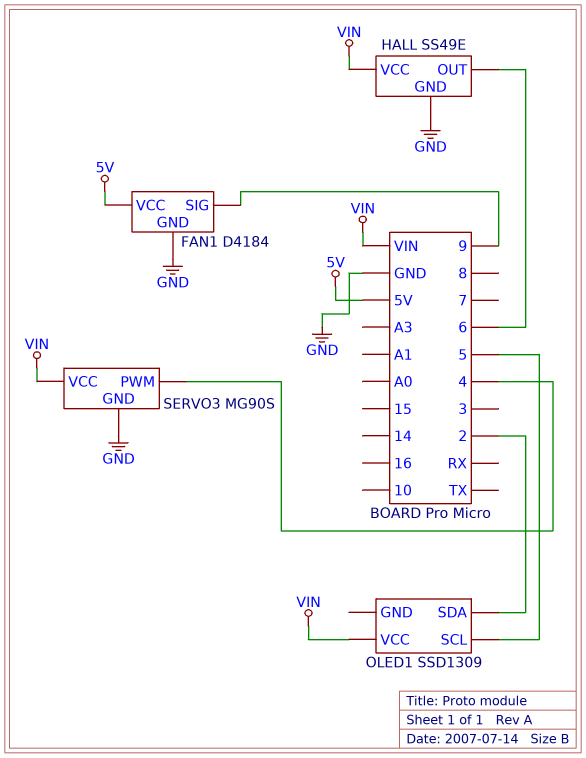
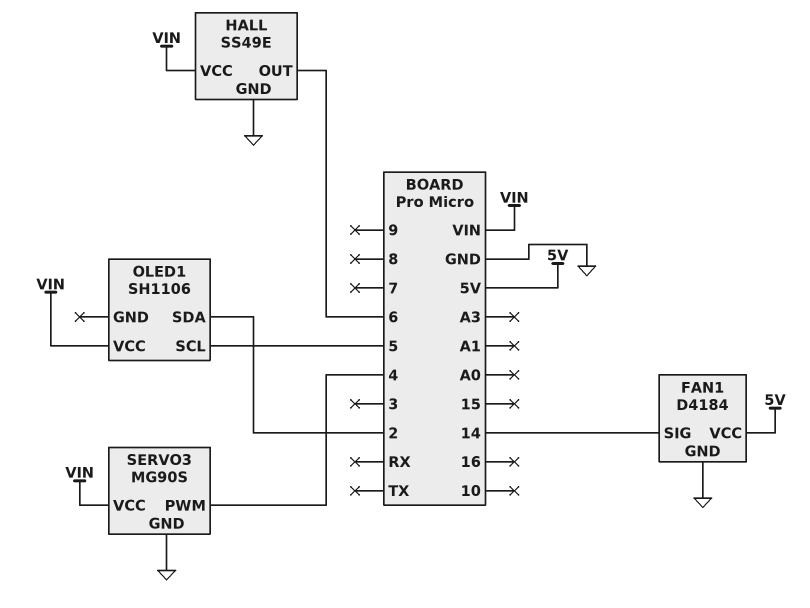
FAN1 pin SIG: 9 -> 14
OLED1: SSD1309 -> SH1106

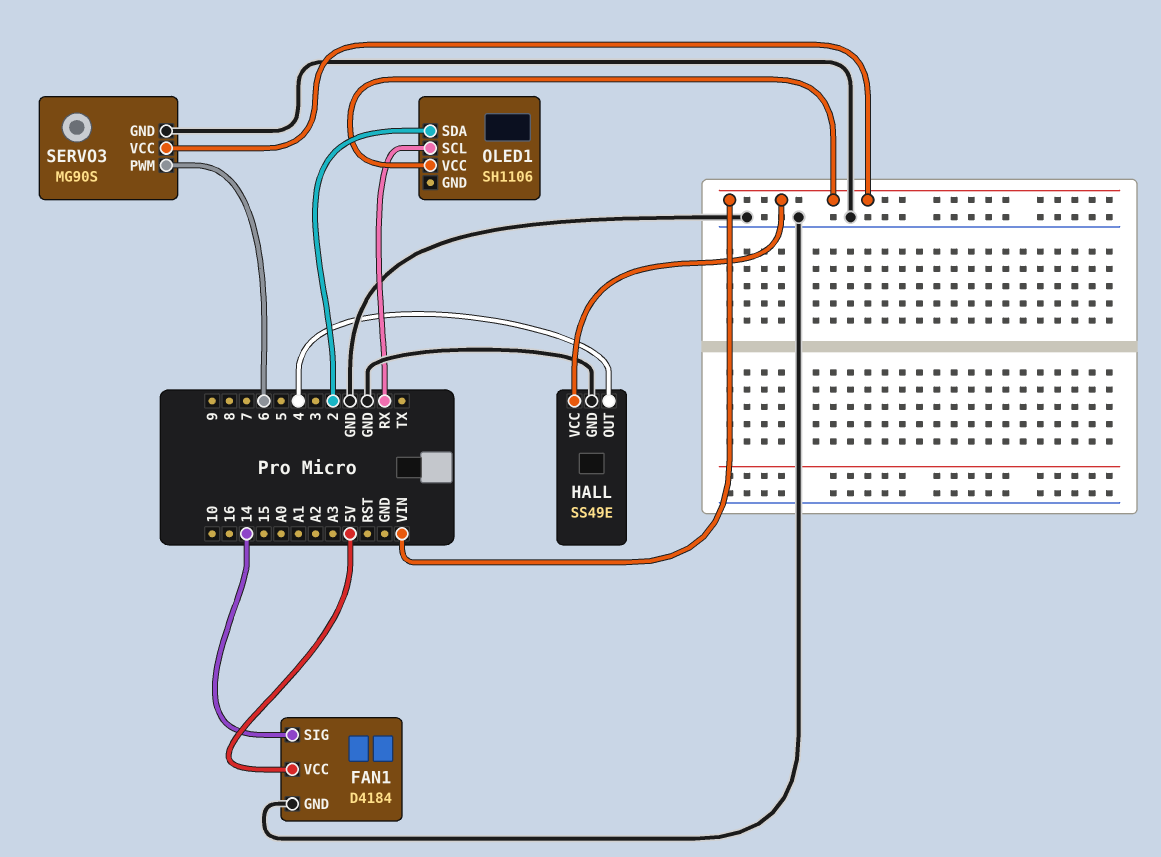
HALL pin OUT: 6 -> 4
OLED1 pin SCL: 5 -> RX
SERVO3 pin PWM: 4 -> 6

